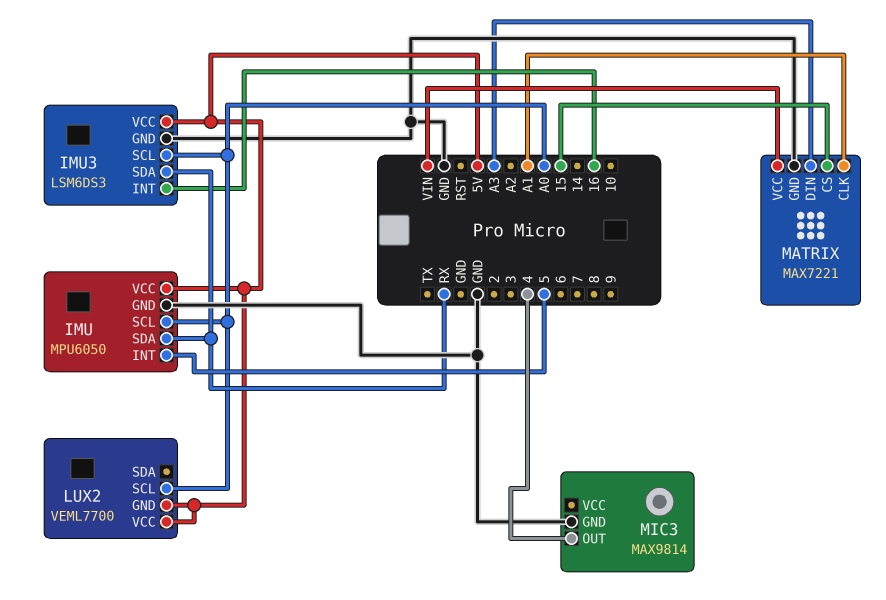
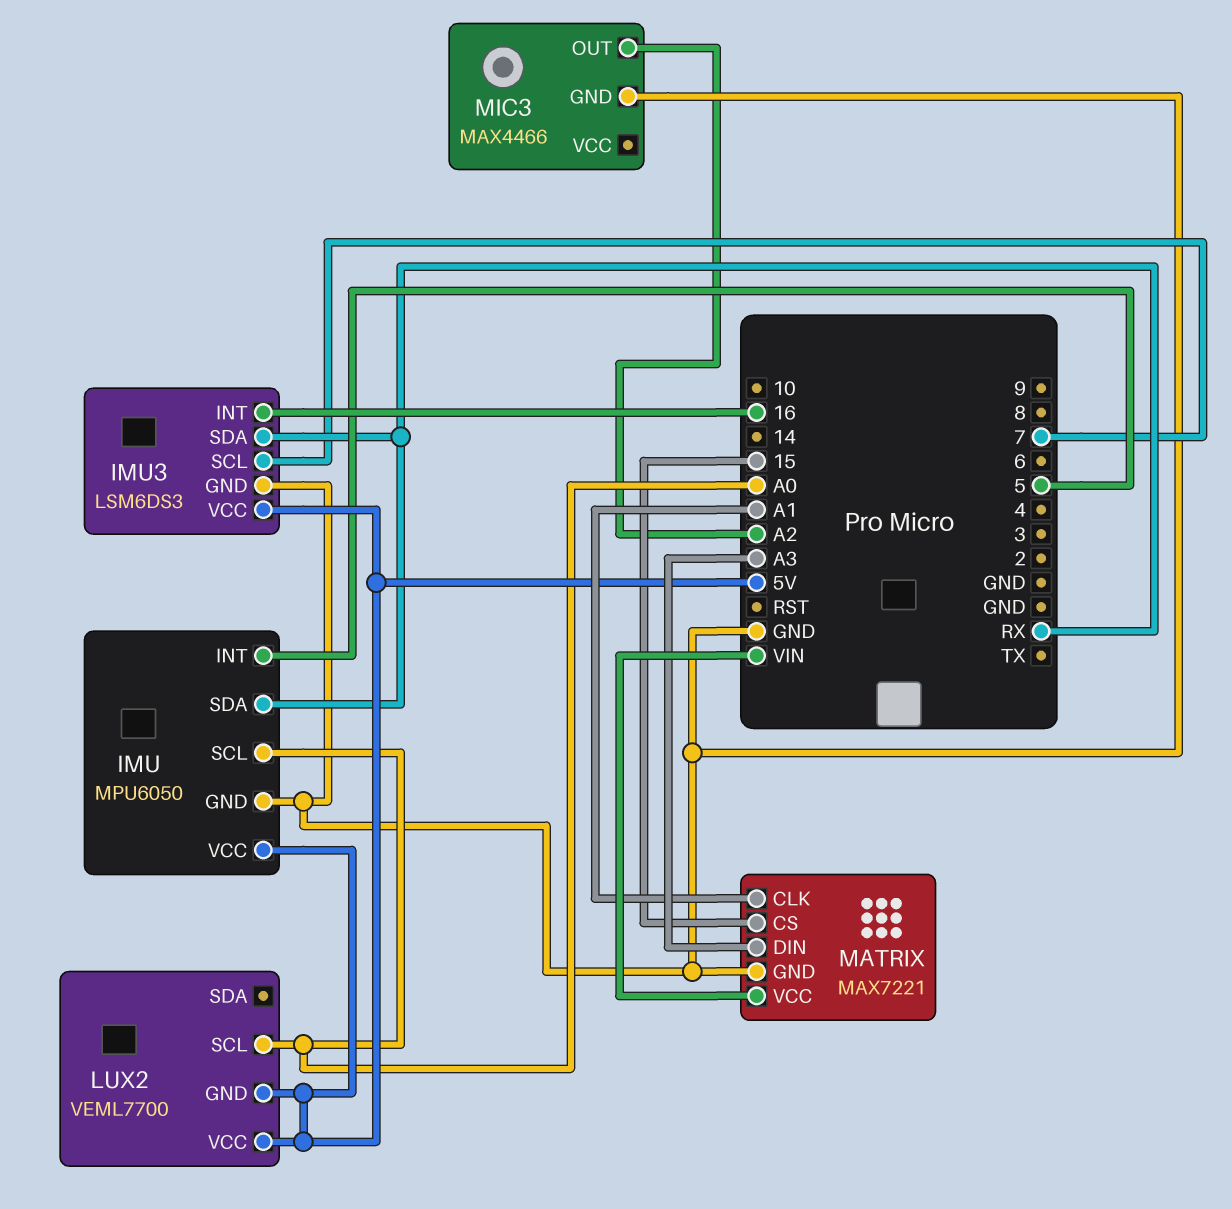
IMU3 pin SCL: A0 -> 7
MIC3: MAX9814 -> MAX4466
MIC3 pin OUT: 4 -> A2

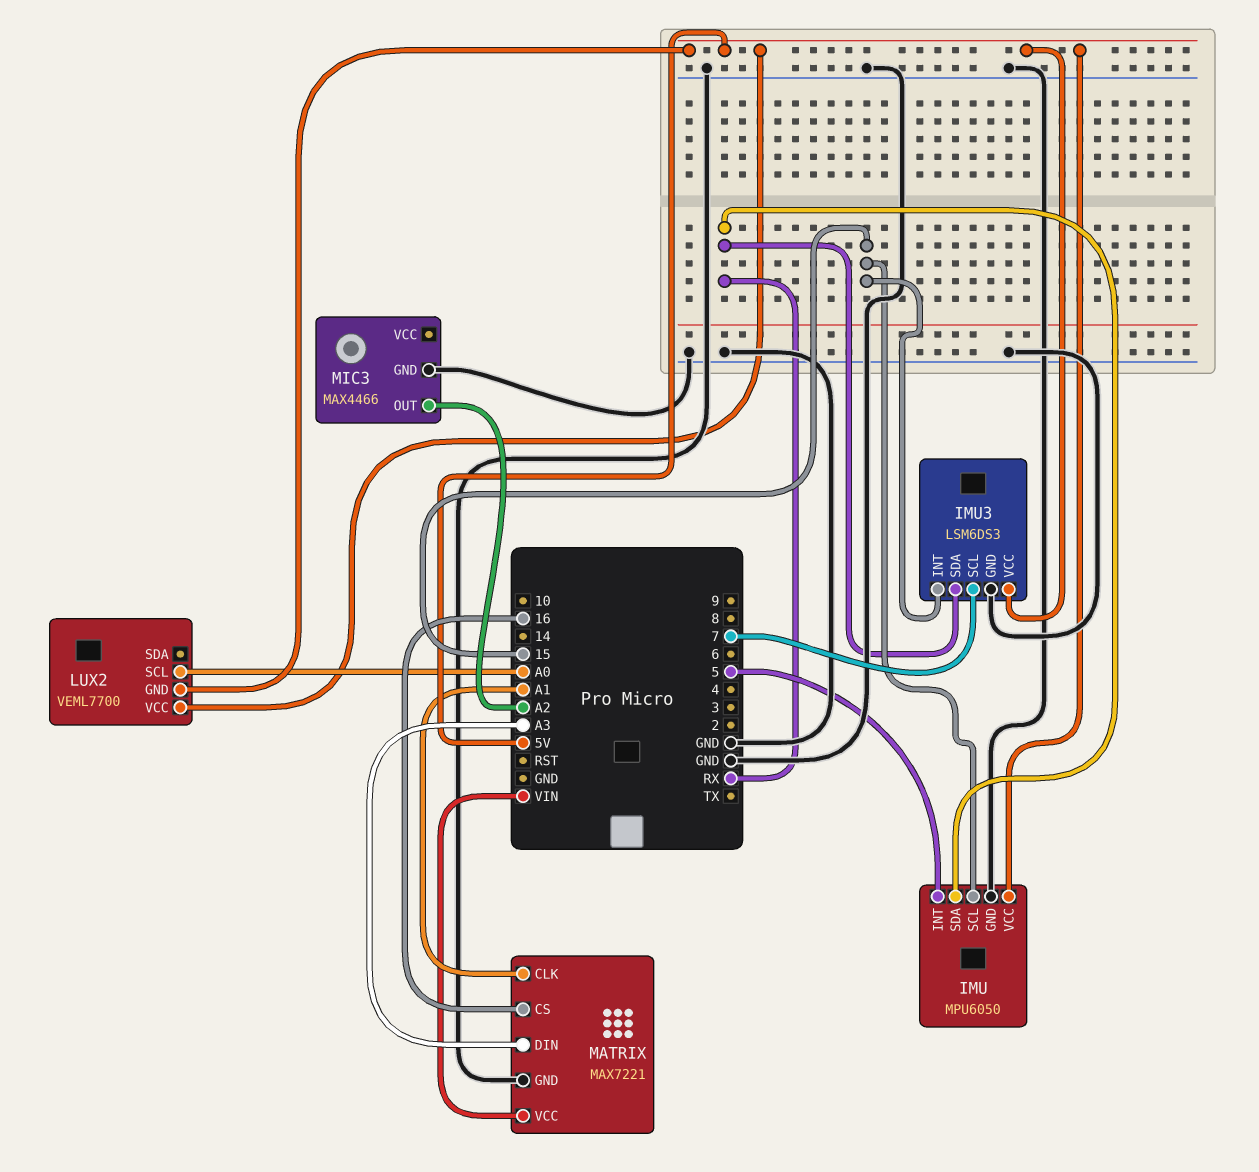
IMU pin SCL: A0 -> 15
IMU3 pin INT: 16 -> 15
MATRIX pin CS: 15 -> 16

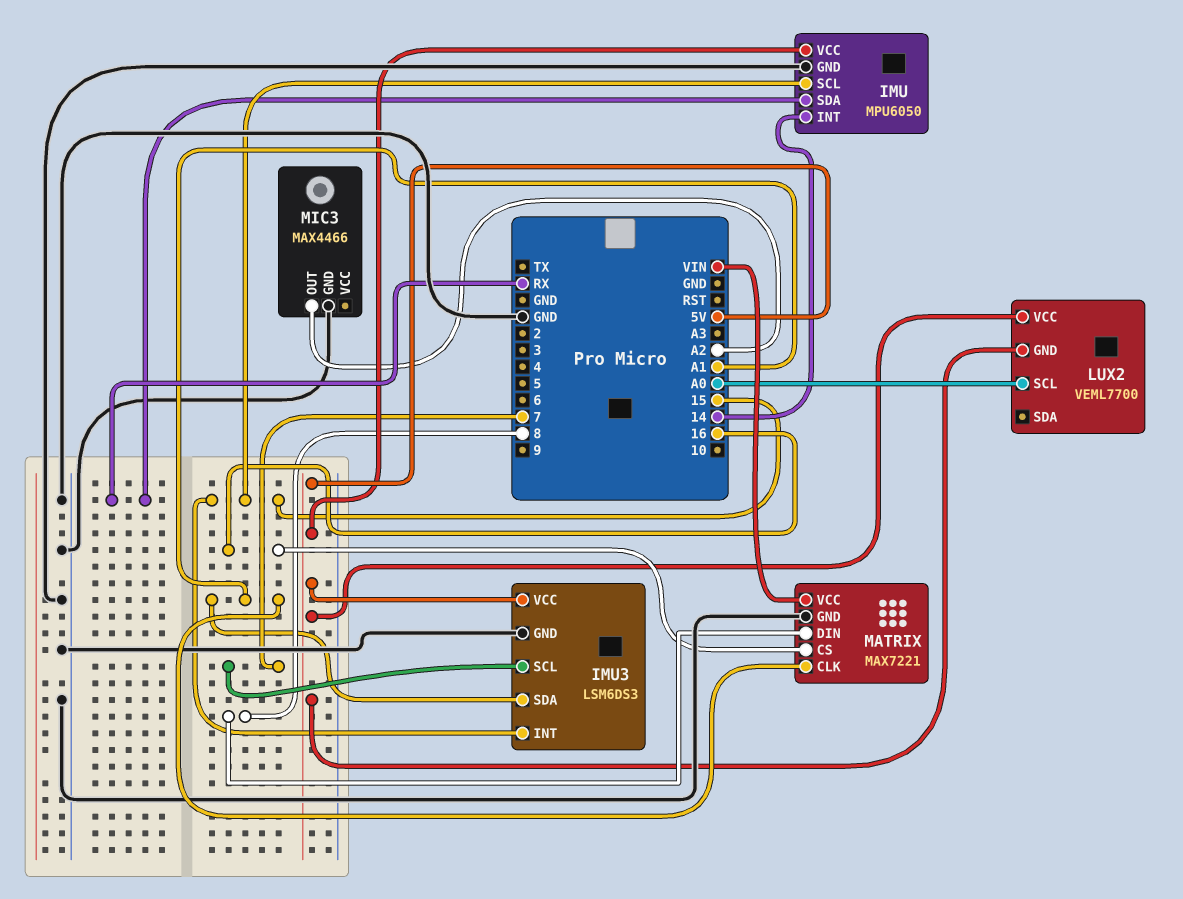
IMU pin INT: 5 -> 14
IMU3 pin SDA: RX -> A1
MATRIX pin DIN: A3 -> 8

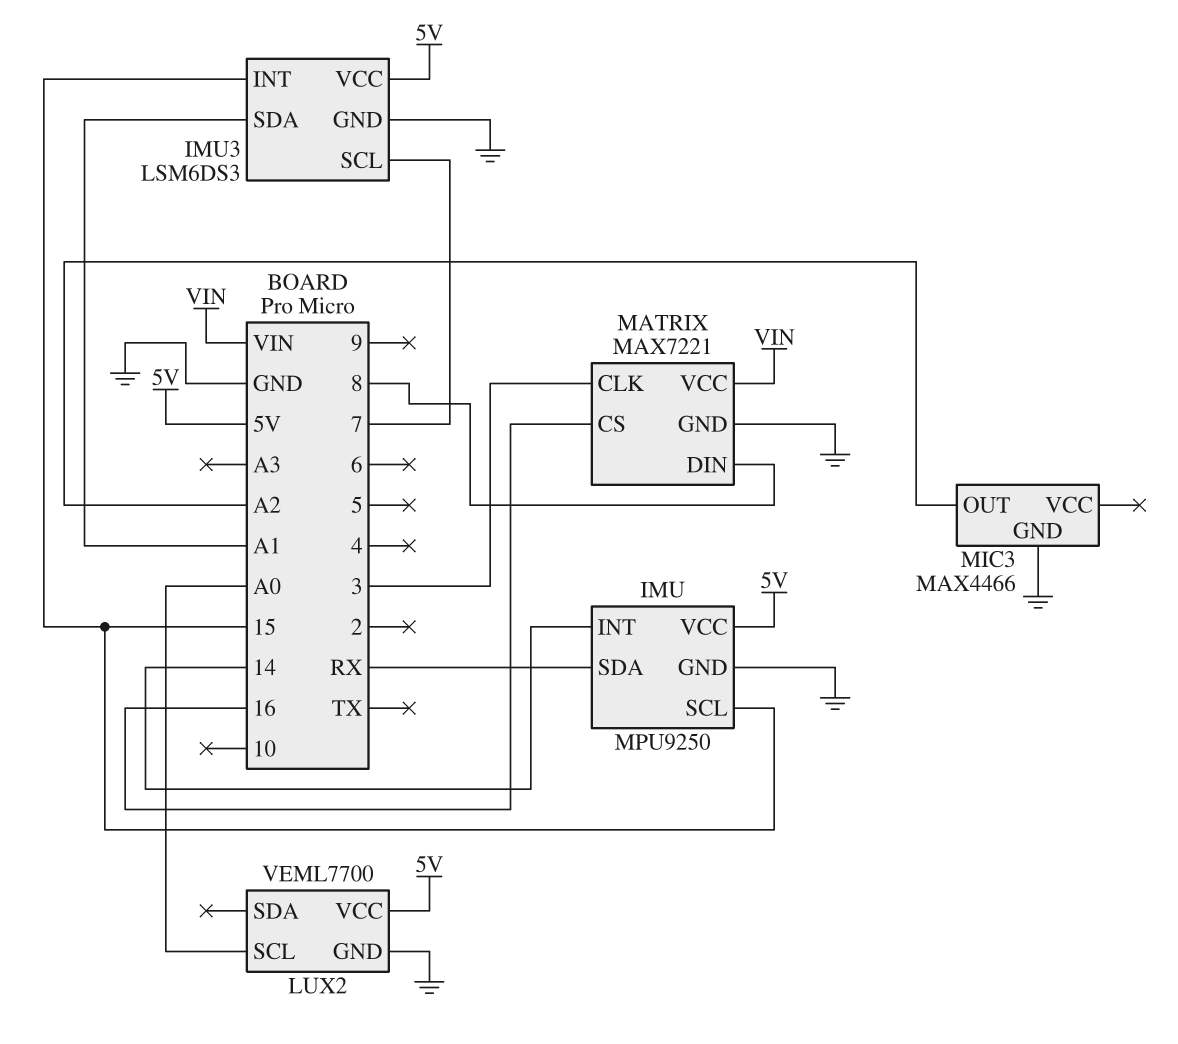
IMU: MPU6050 -> MPU9250
LUX2 pin GND: 5V -> GND
MATRIX pin CLK: A1 -> 3

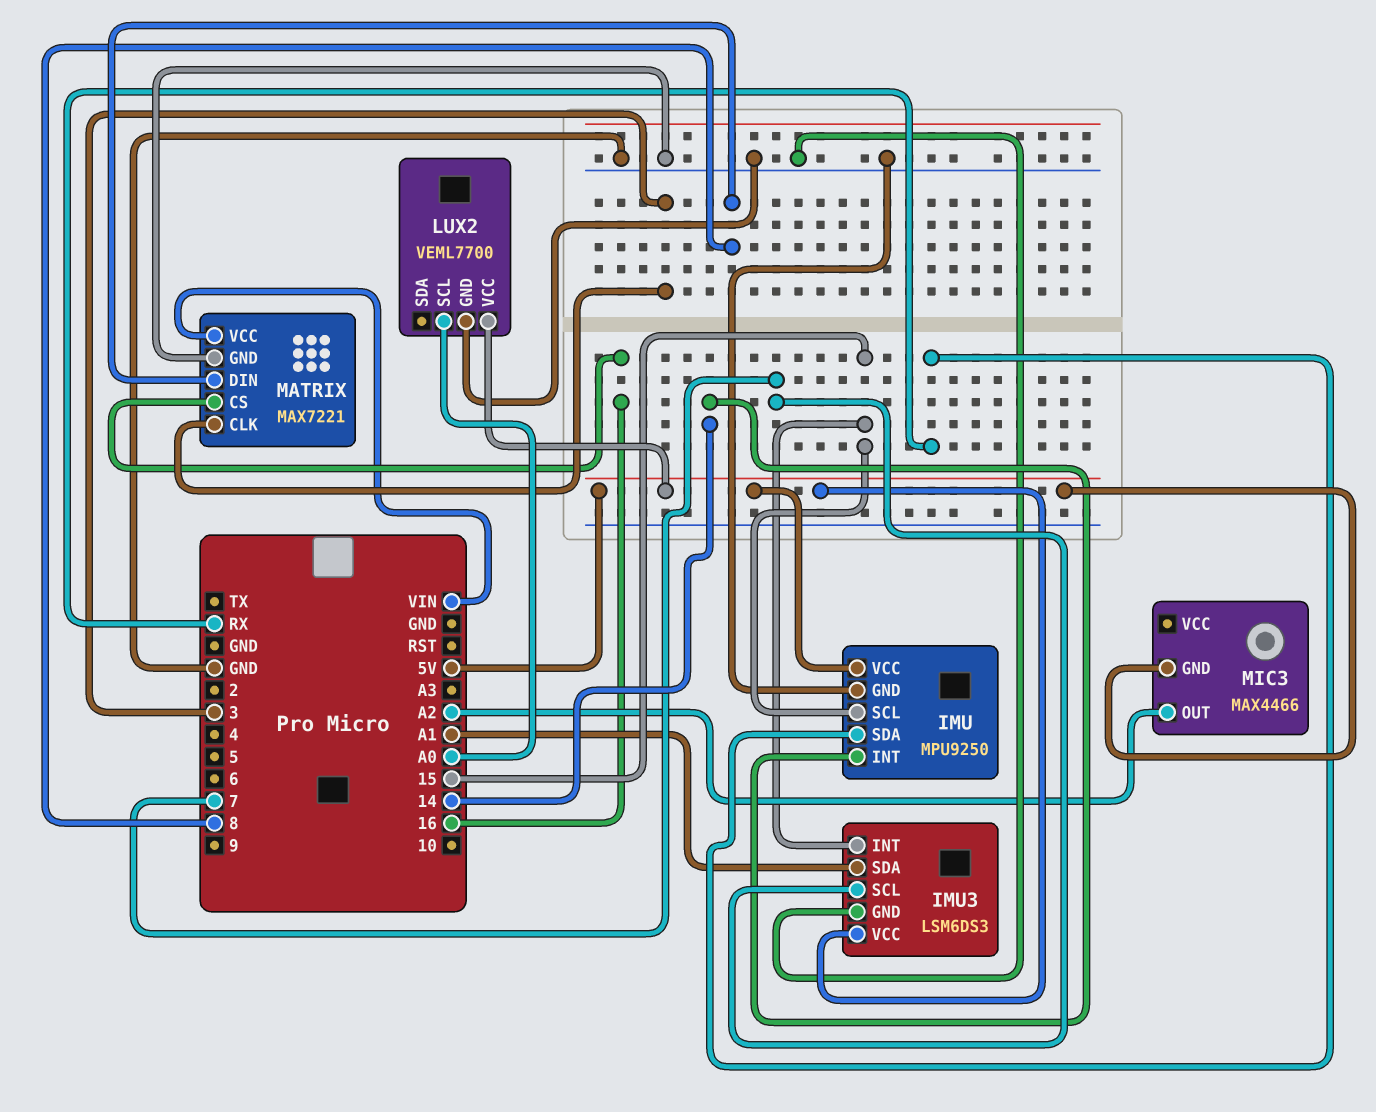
MIC3 pin GND: GND -> 5V

